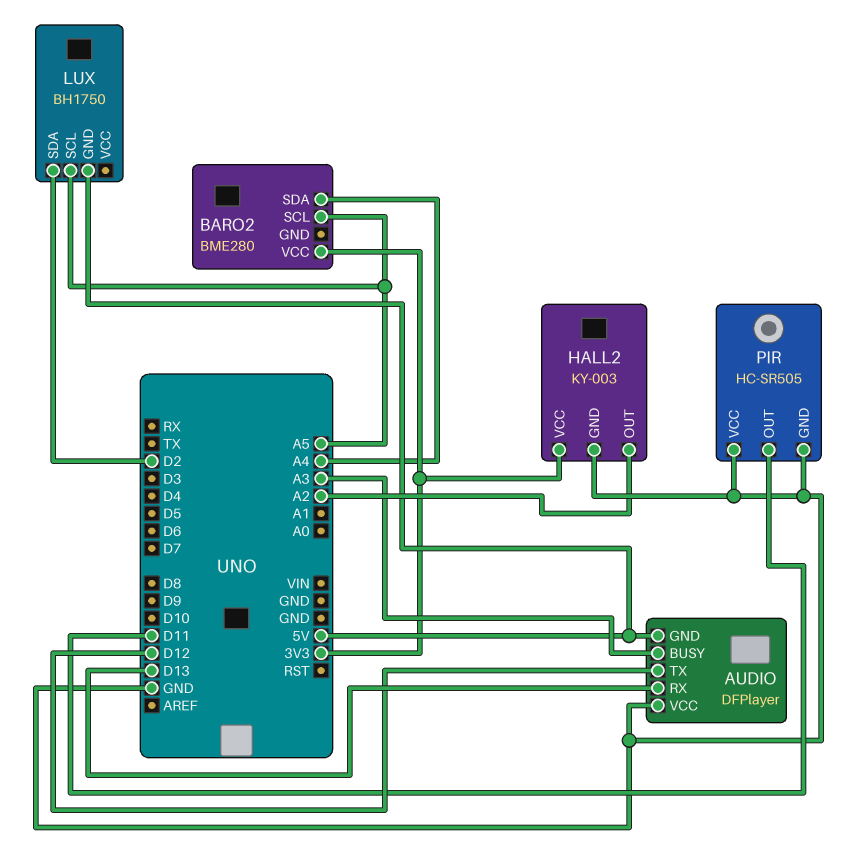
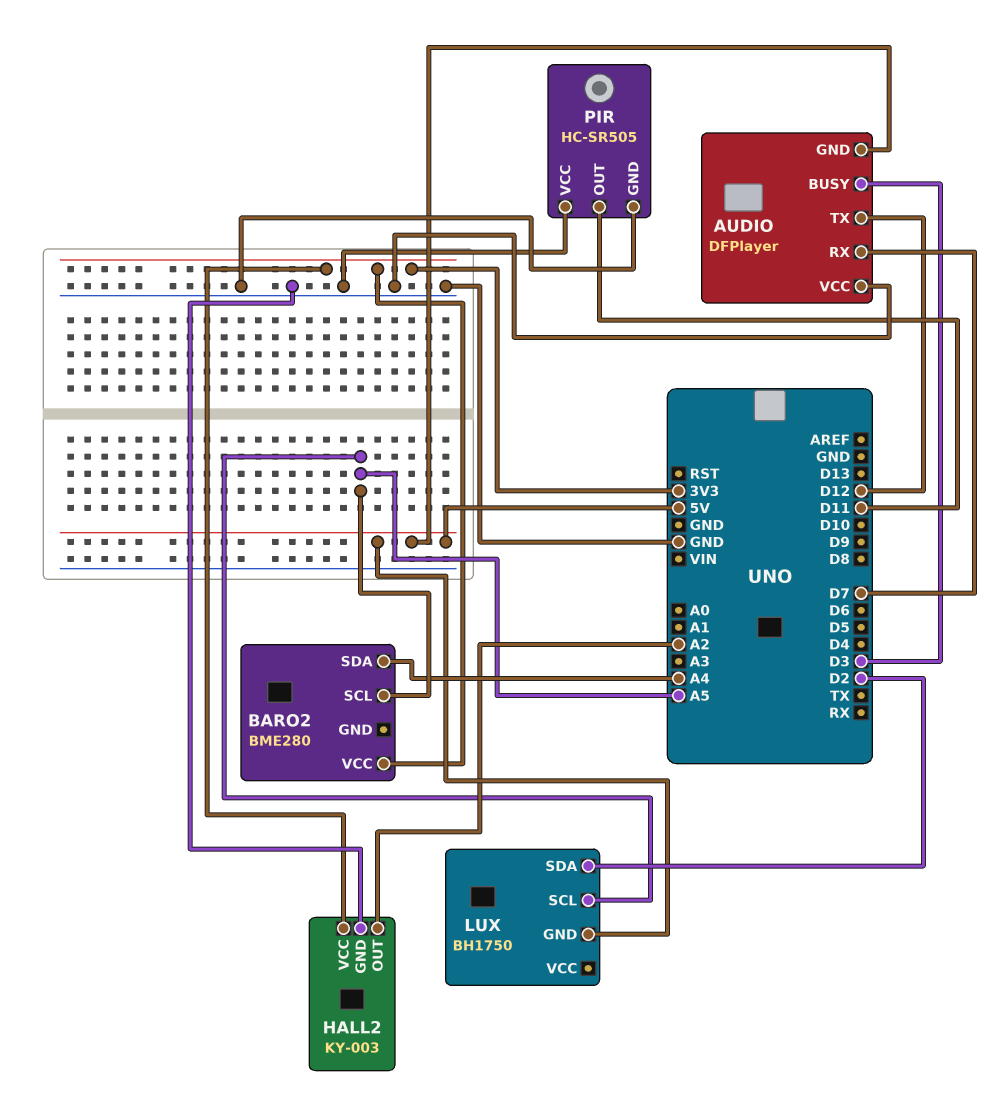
AUDIO pin BUSY: A3 -> D3
AUDIO pin RX: D13 -> D7

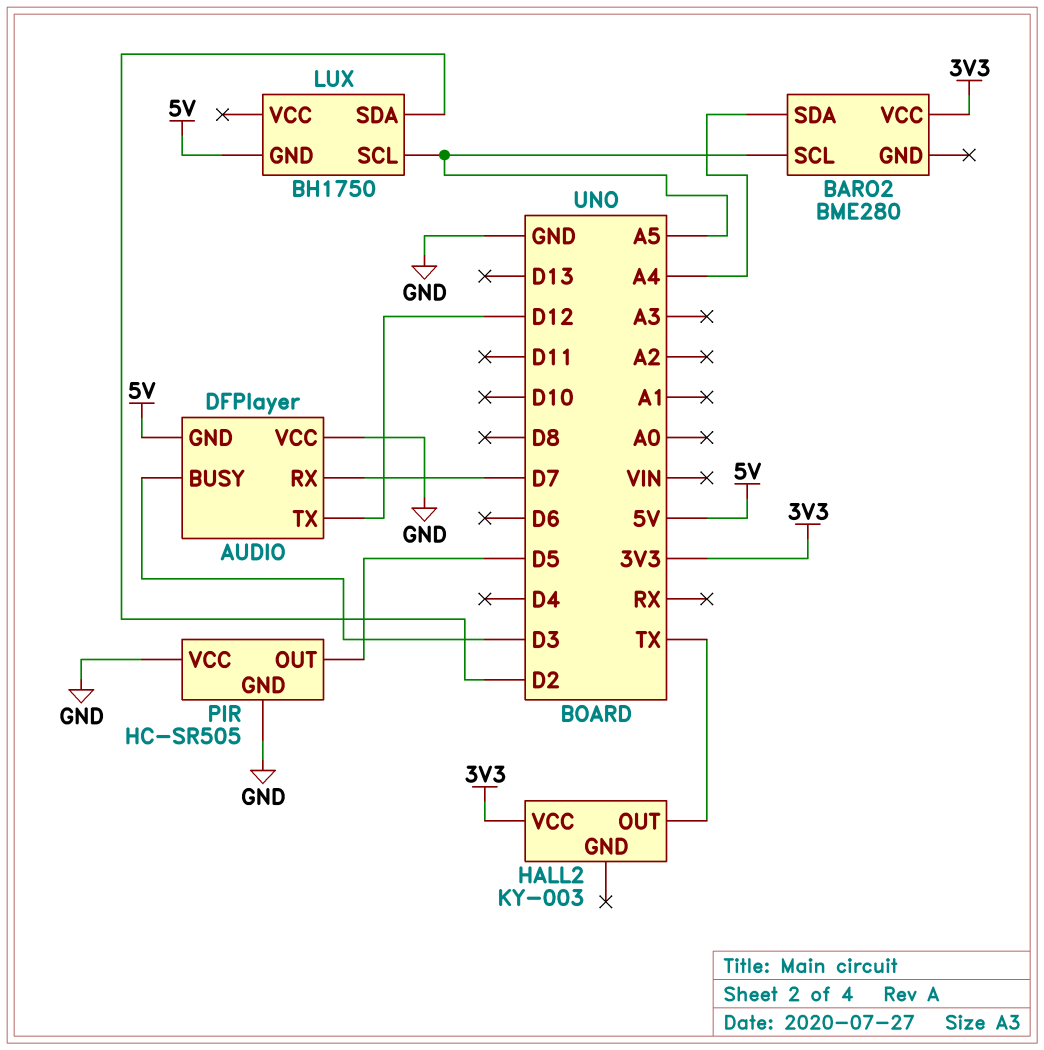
HALL2 pin GND: GND -> none
HALL2 pin OUT: A2 -> TX
PIR pin OUT: D11 -> D5

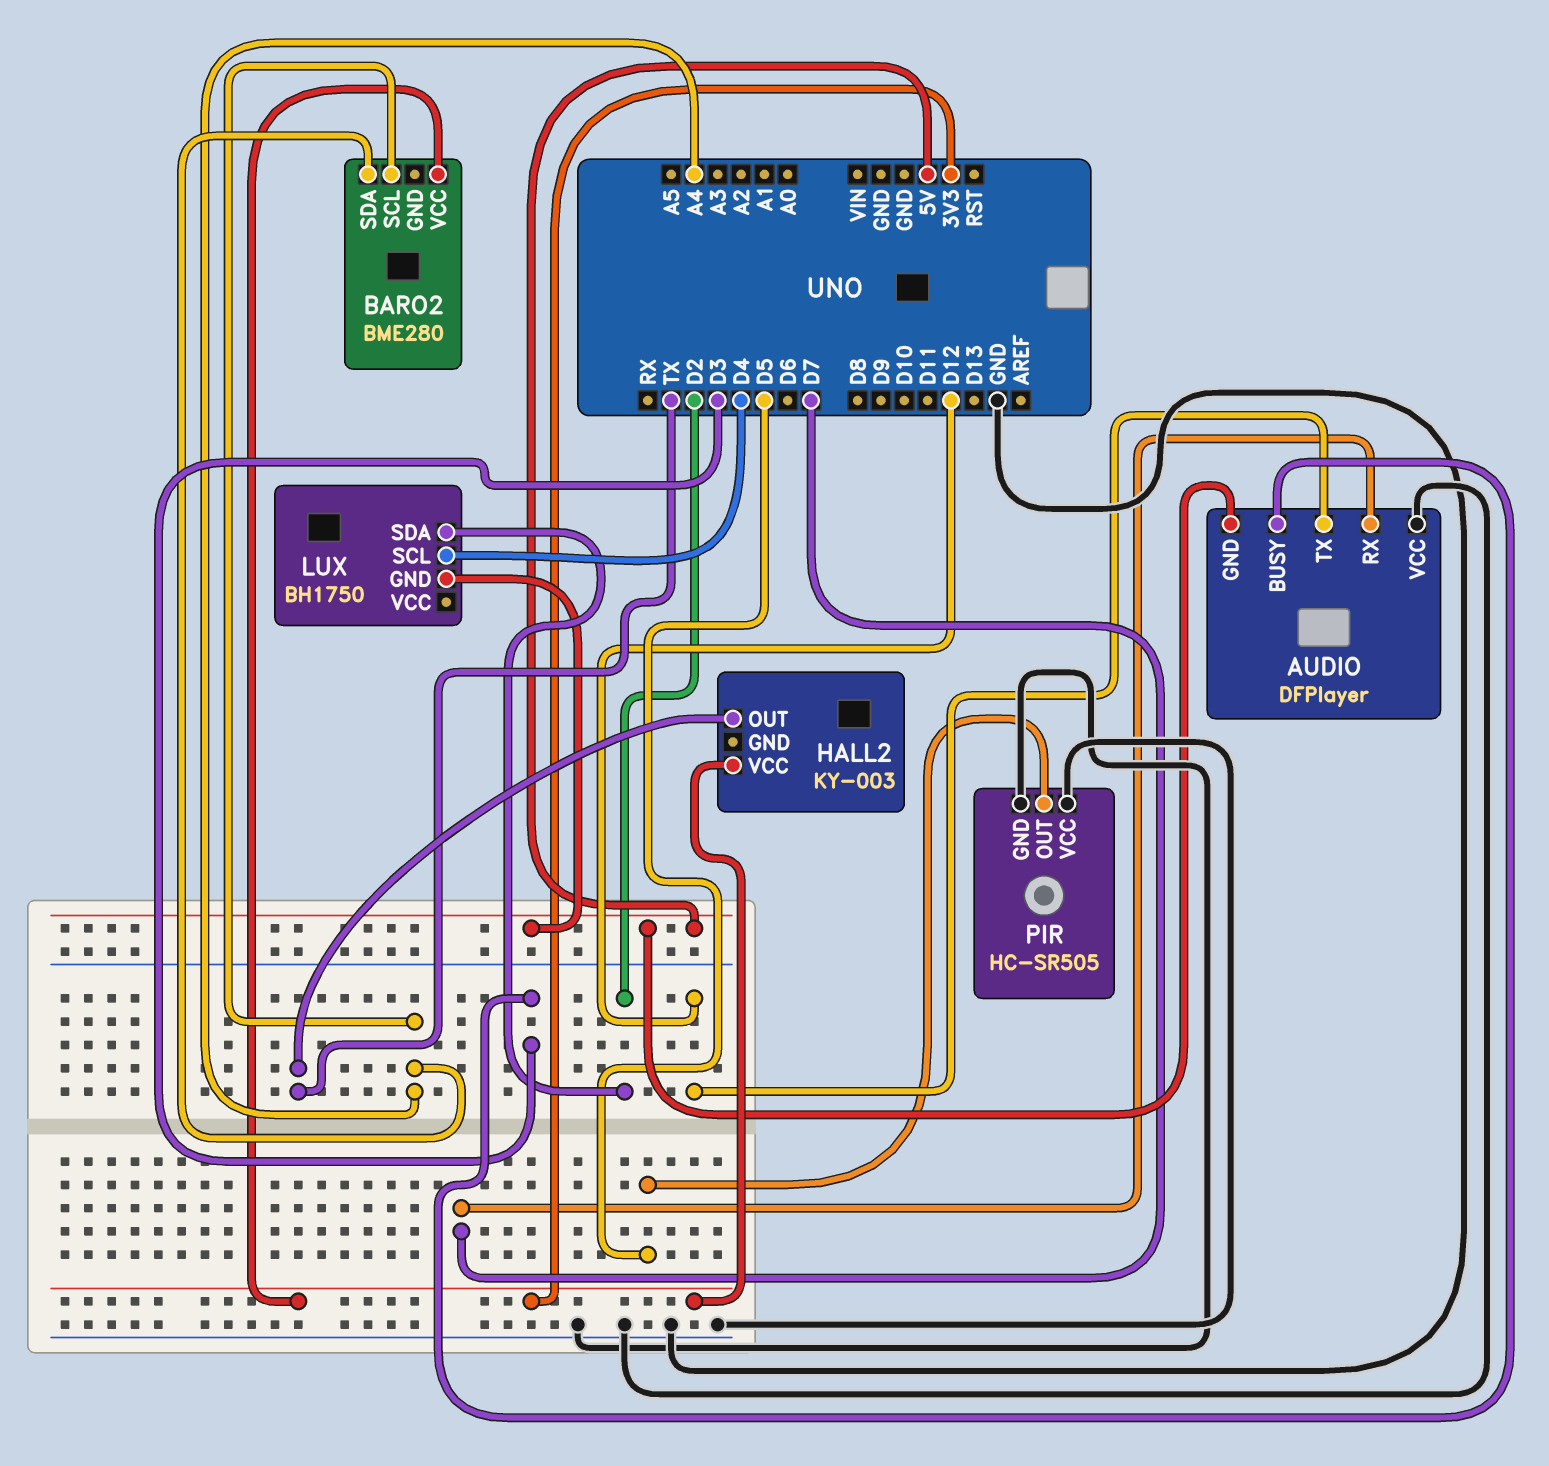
BARO2 pin SCL: A5 -> A4
LUX pin SCL: A5 -> D4

